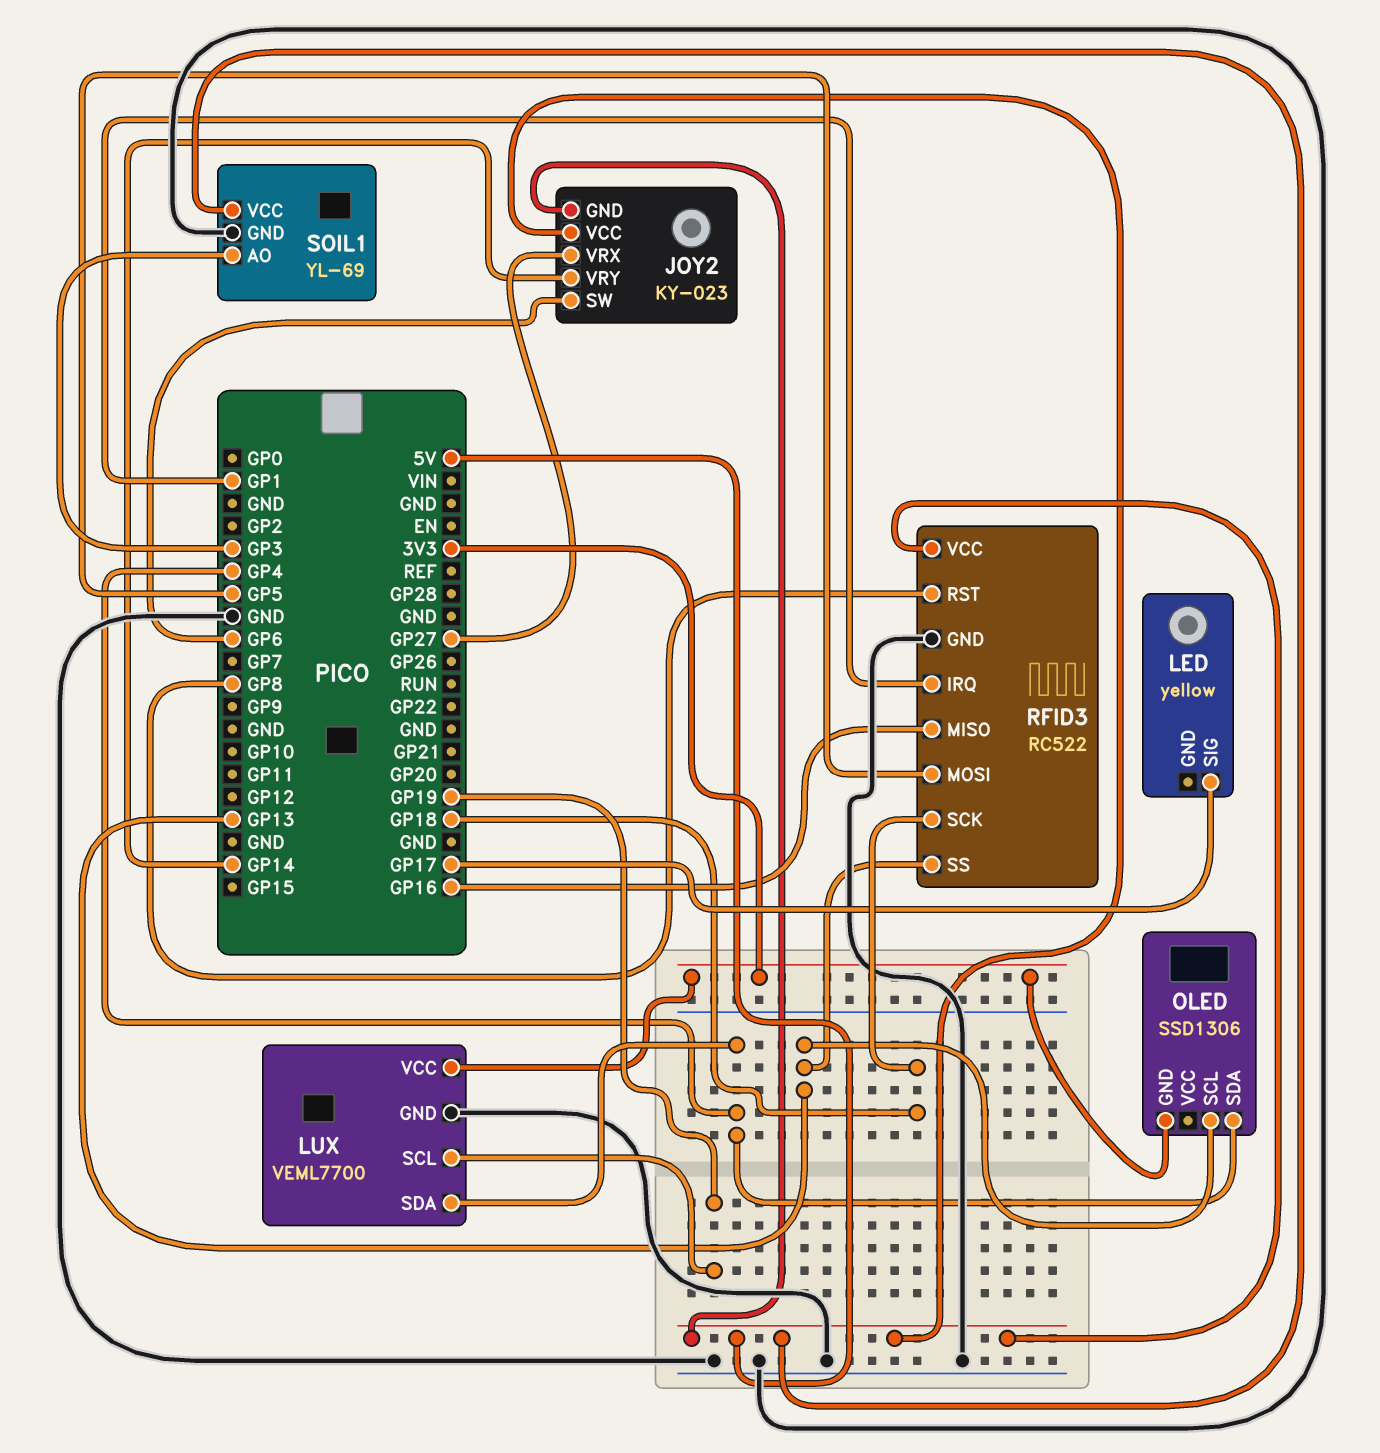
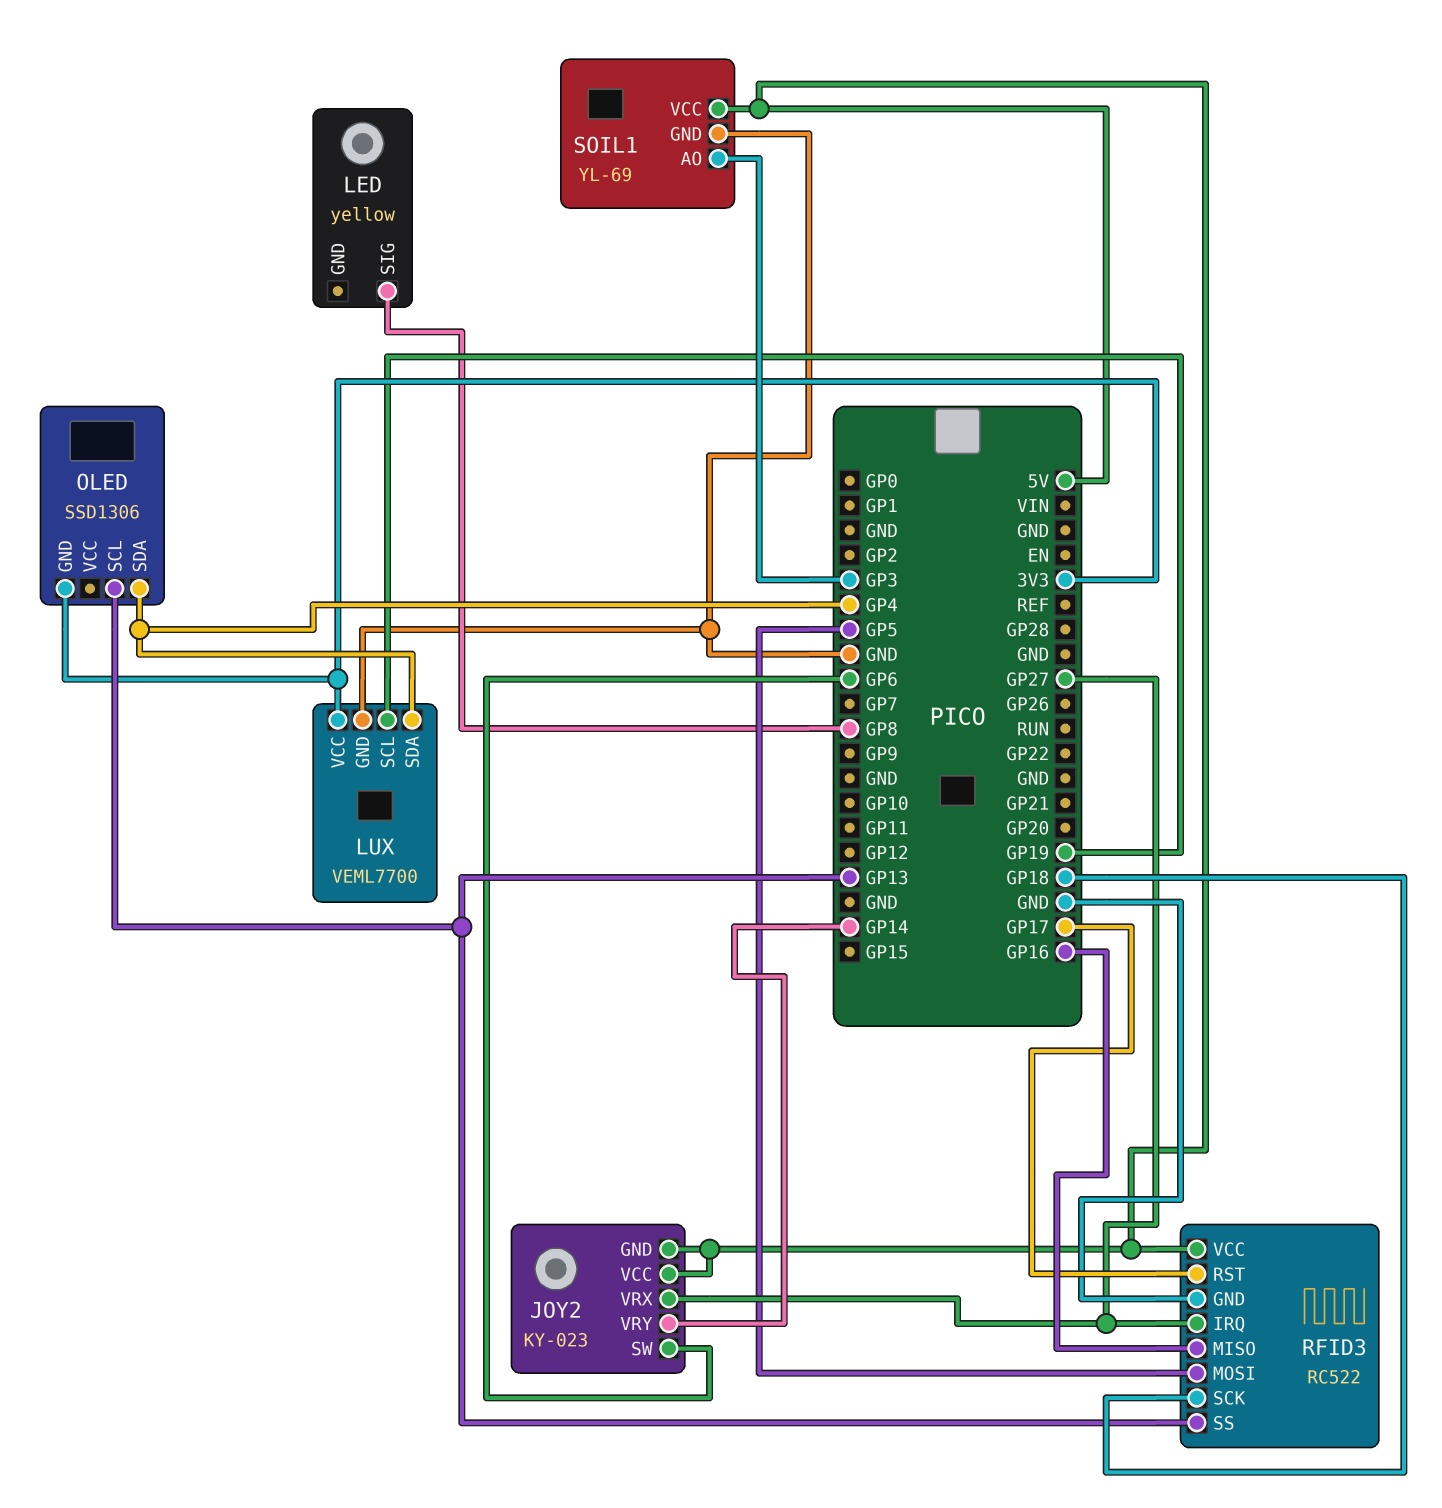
LED pin SIG: GP17 -> GP8
RFID3 pin IRQ: GP1 -> GP27
RFID3 pin RST: GP8 -> GP17

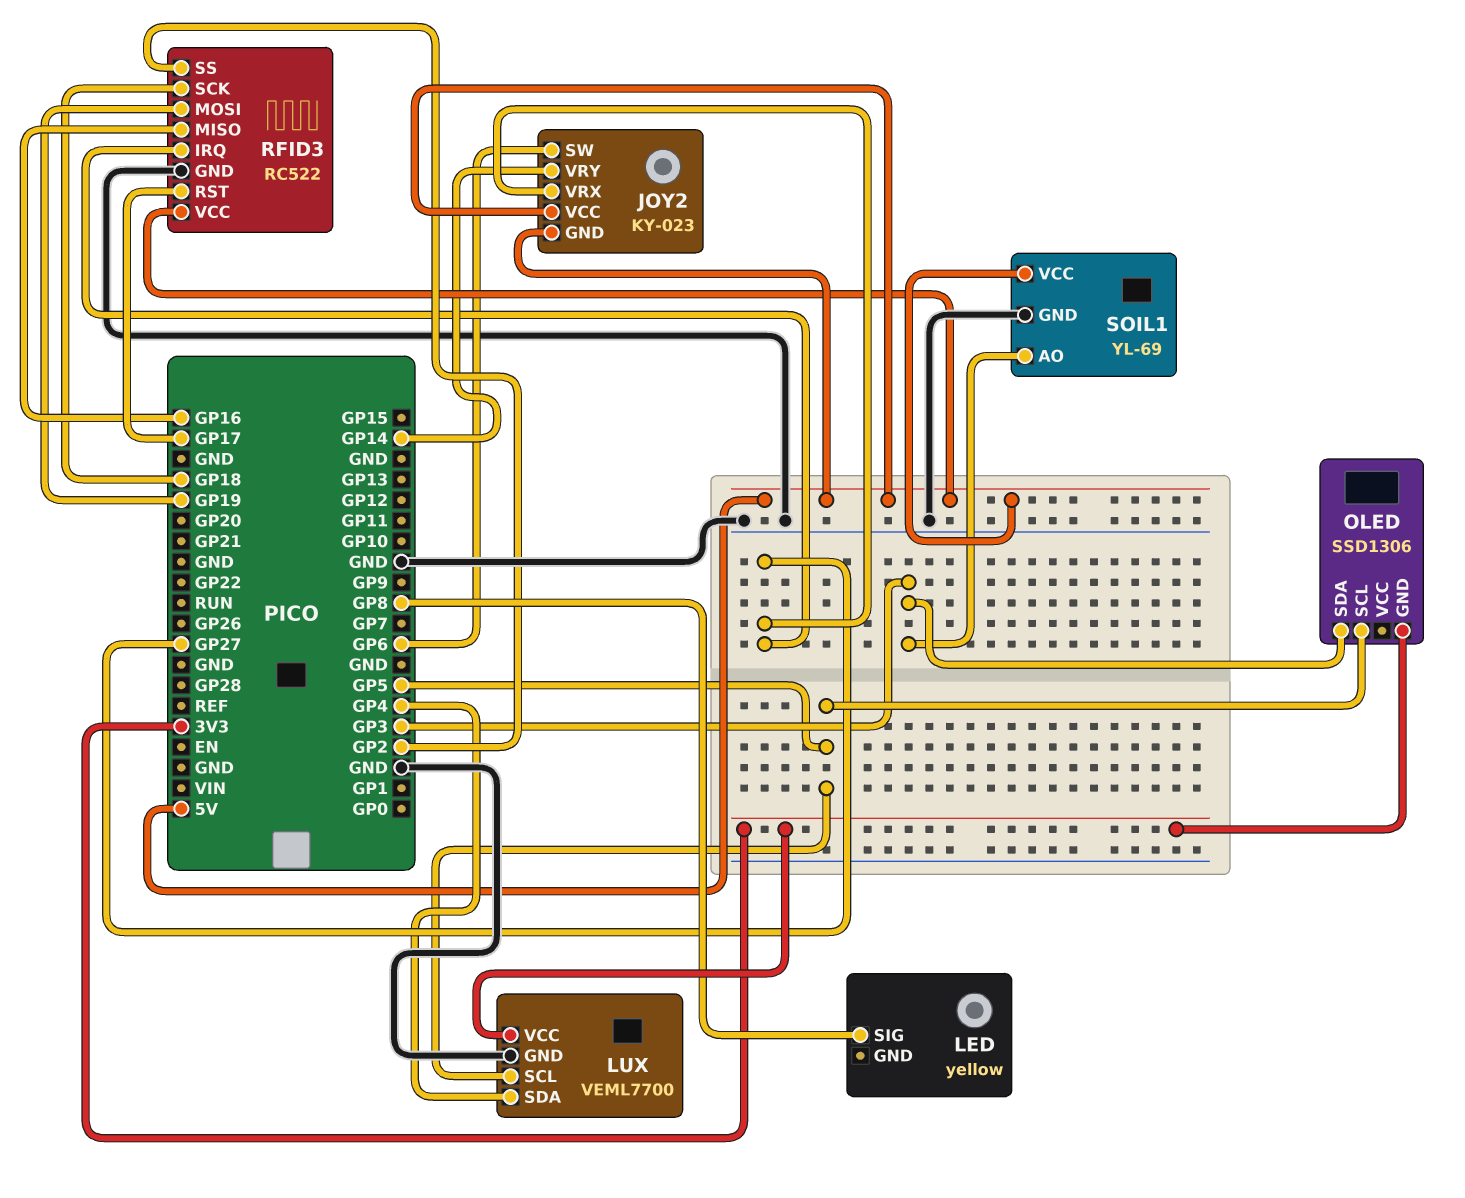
LUX pin SCL: GP19 -> GP5
OLED pin SCL: GP13 -> GP5
OLED pin SDA: GP4 -> GP3
RFID3 pin MOSI: GP5 -> GP19
RFID3 pin SS: GP13 -> GP2

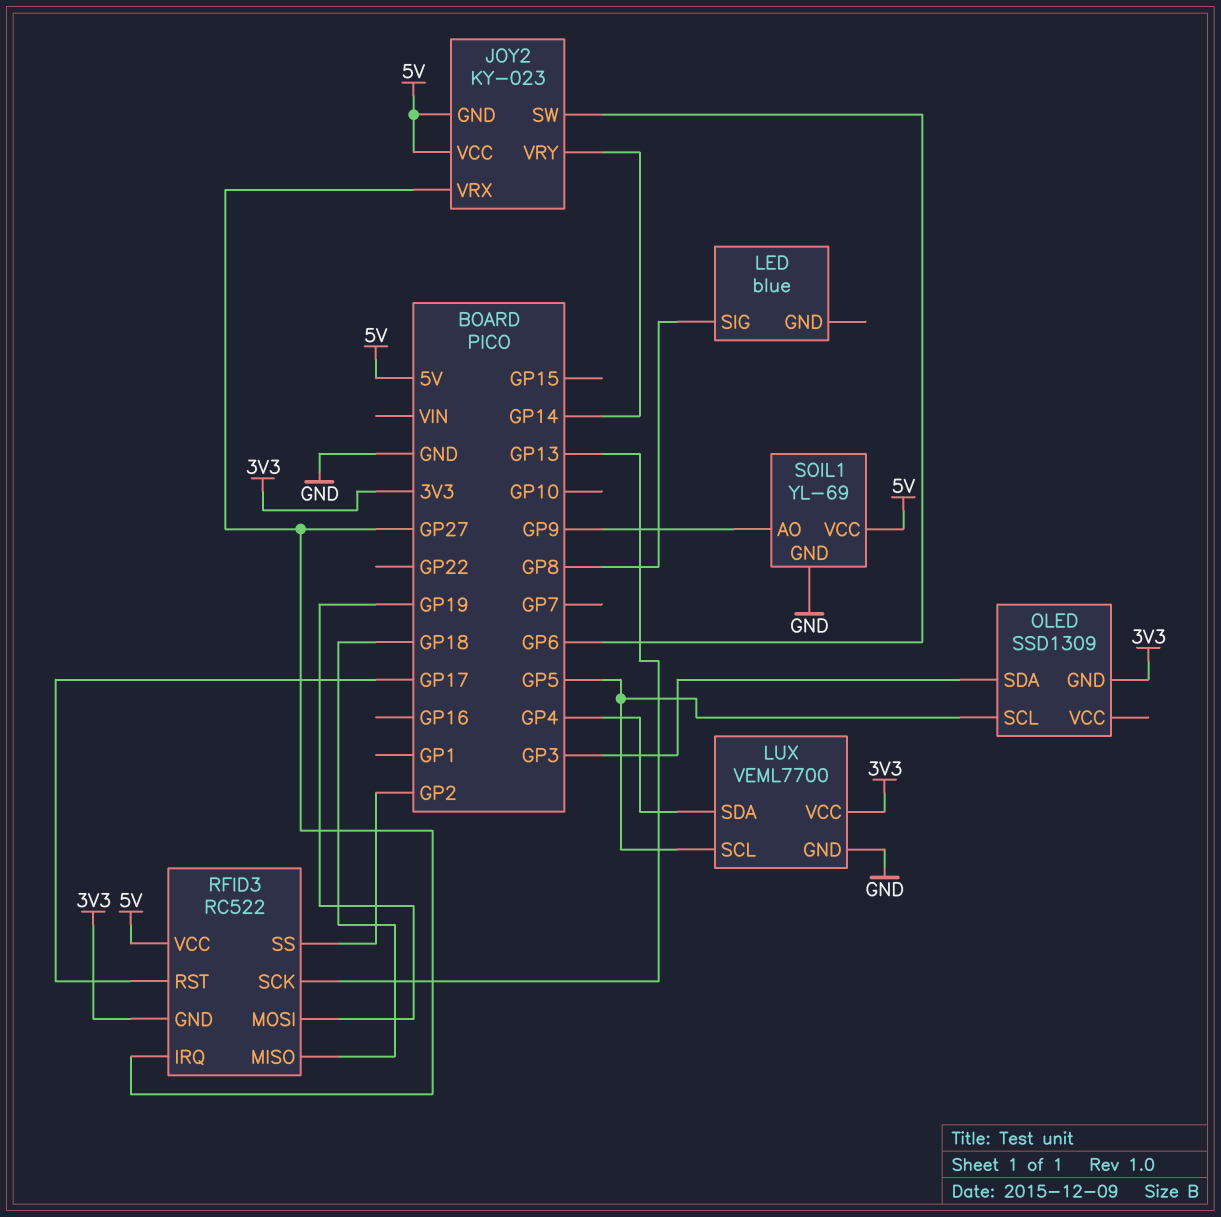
LED: yellow -> blue
OLED: SSD1306 -> SSD1309
RFID3 pin GND: GND -> 3V3
RFID3 pin MISO: GP16 -> GP18
RFID3 pin SCK: GP18 -> GP13
SOIL1 pin AO: GP3 -> GP9

